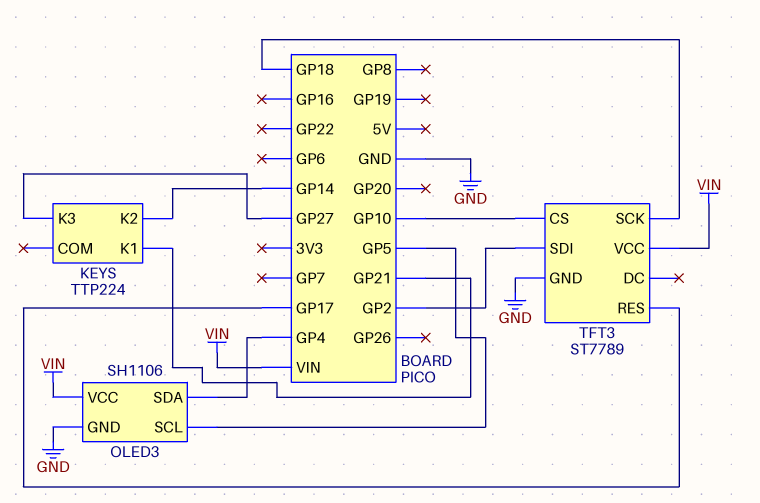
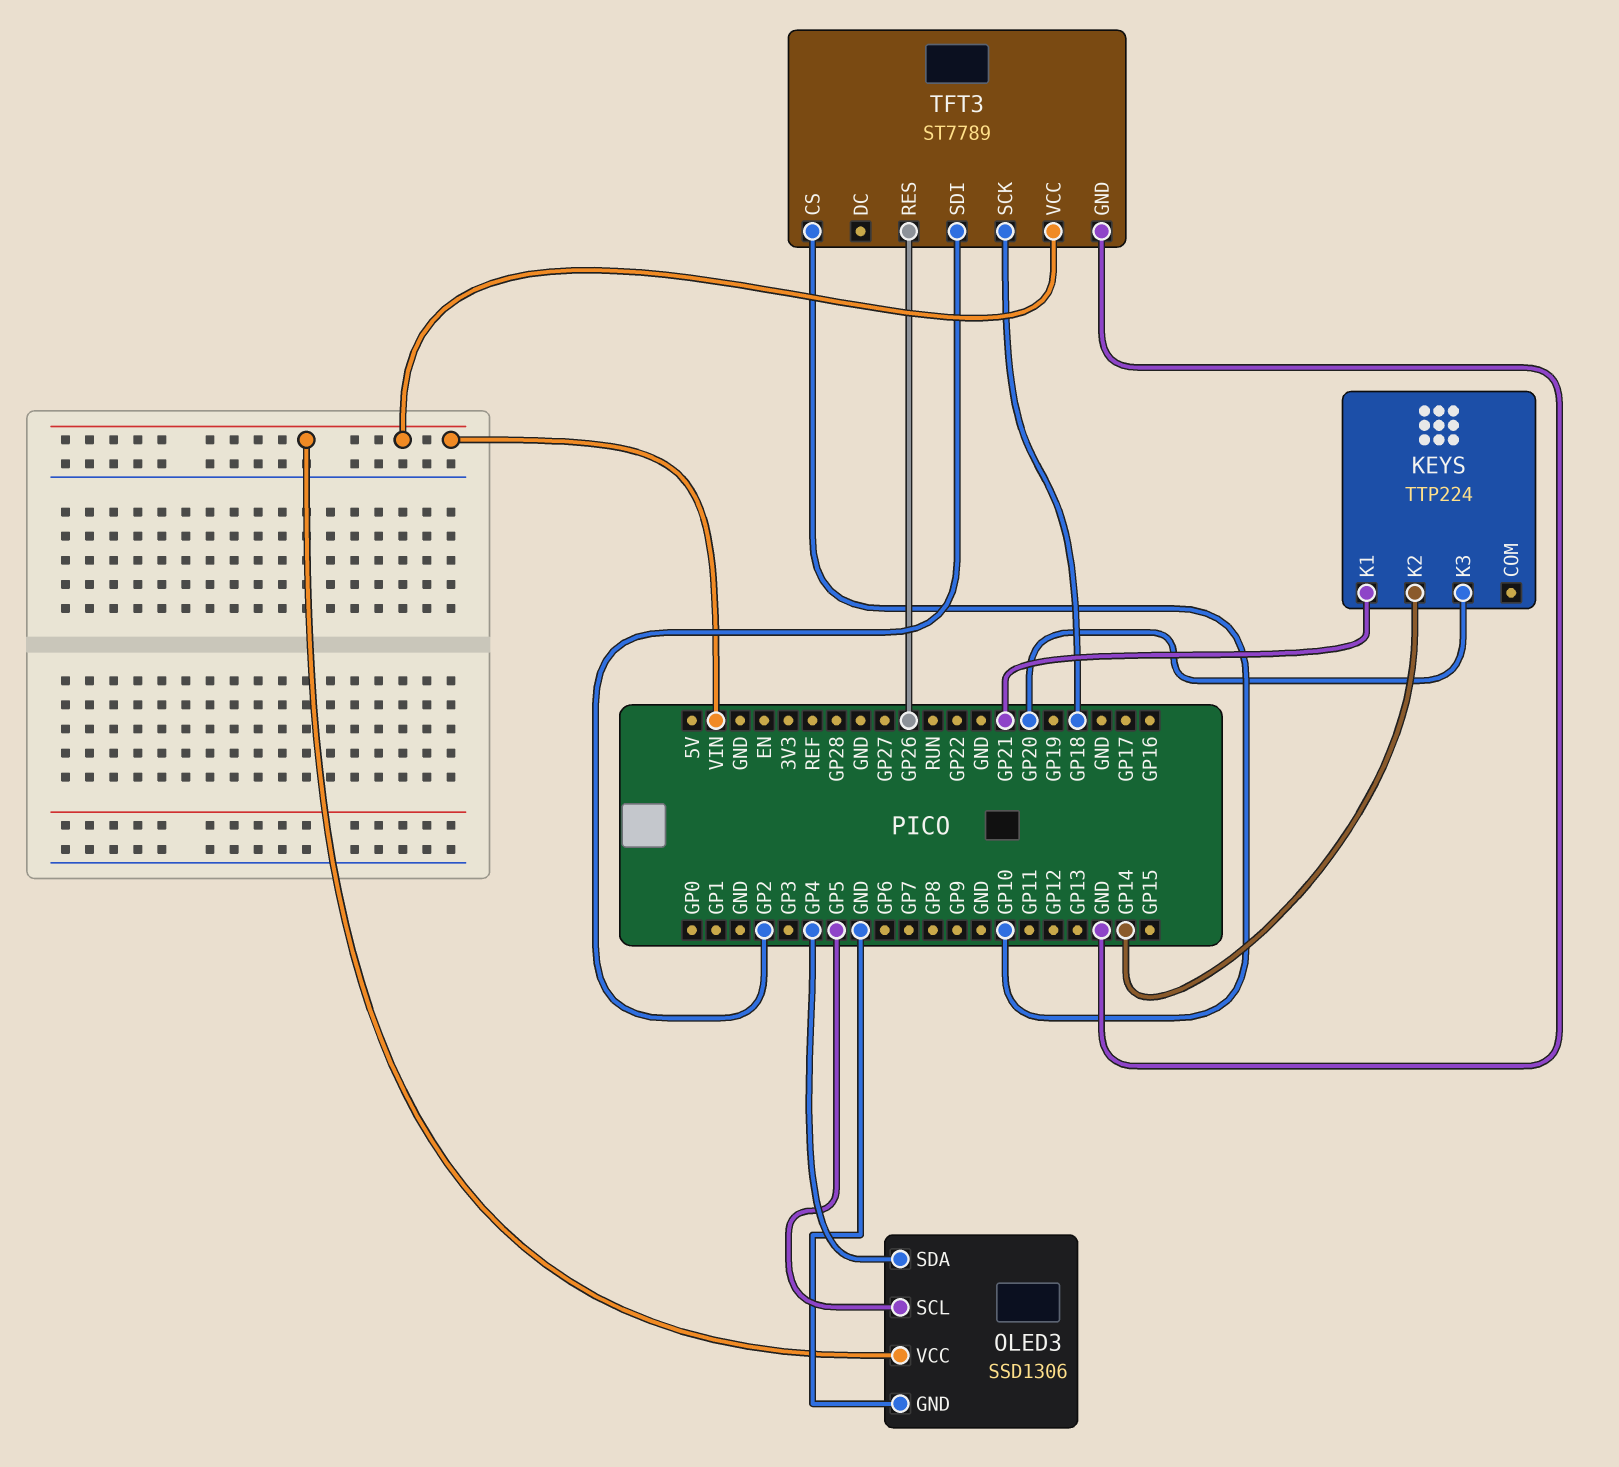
KEYS pin K3: GP27 -> GP20
OLED3: SH1106 -> SSD1306
TFT3 pin RES: GP17 -> GP26

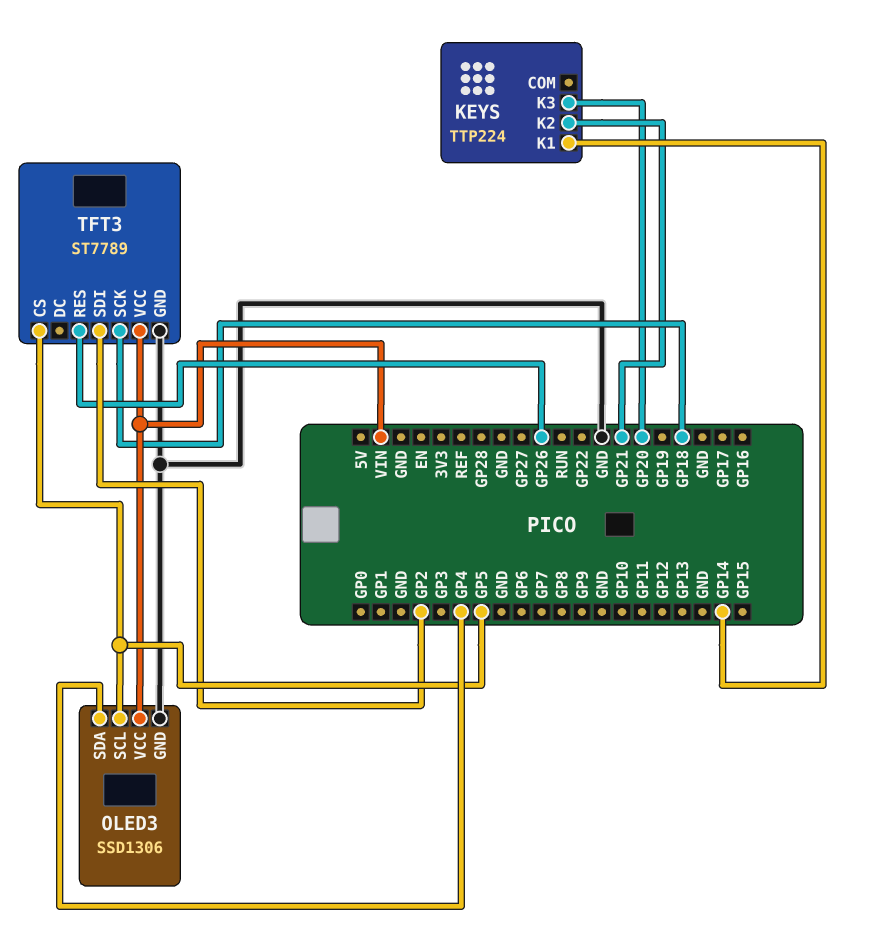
KEYS pin K1: GP21 -> GP14
KEYS pin K2: GP14 -> GP21
TFT3 pin CS: GP10 -> GP5

